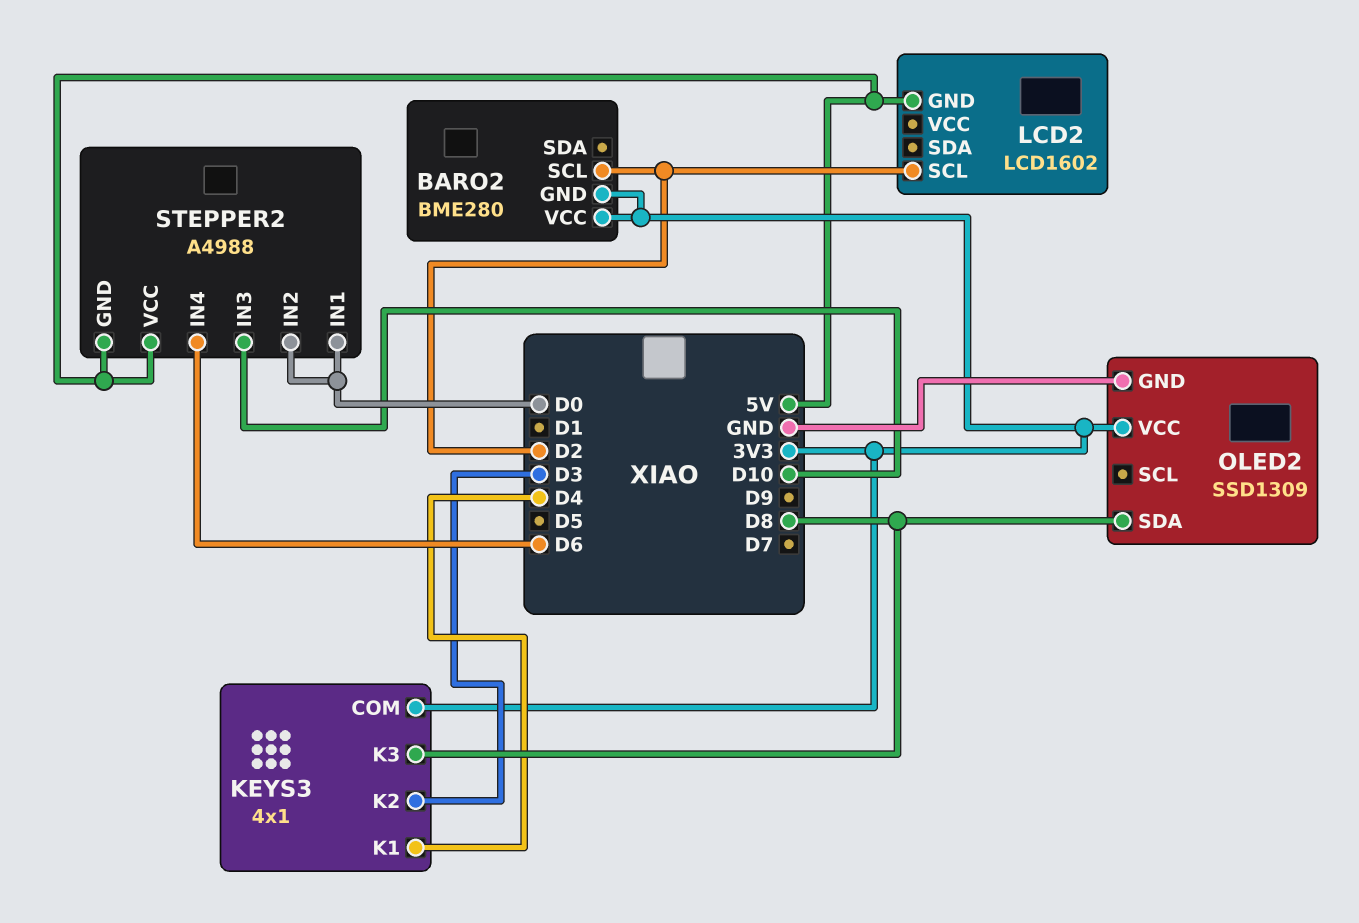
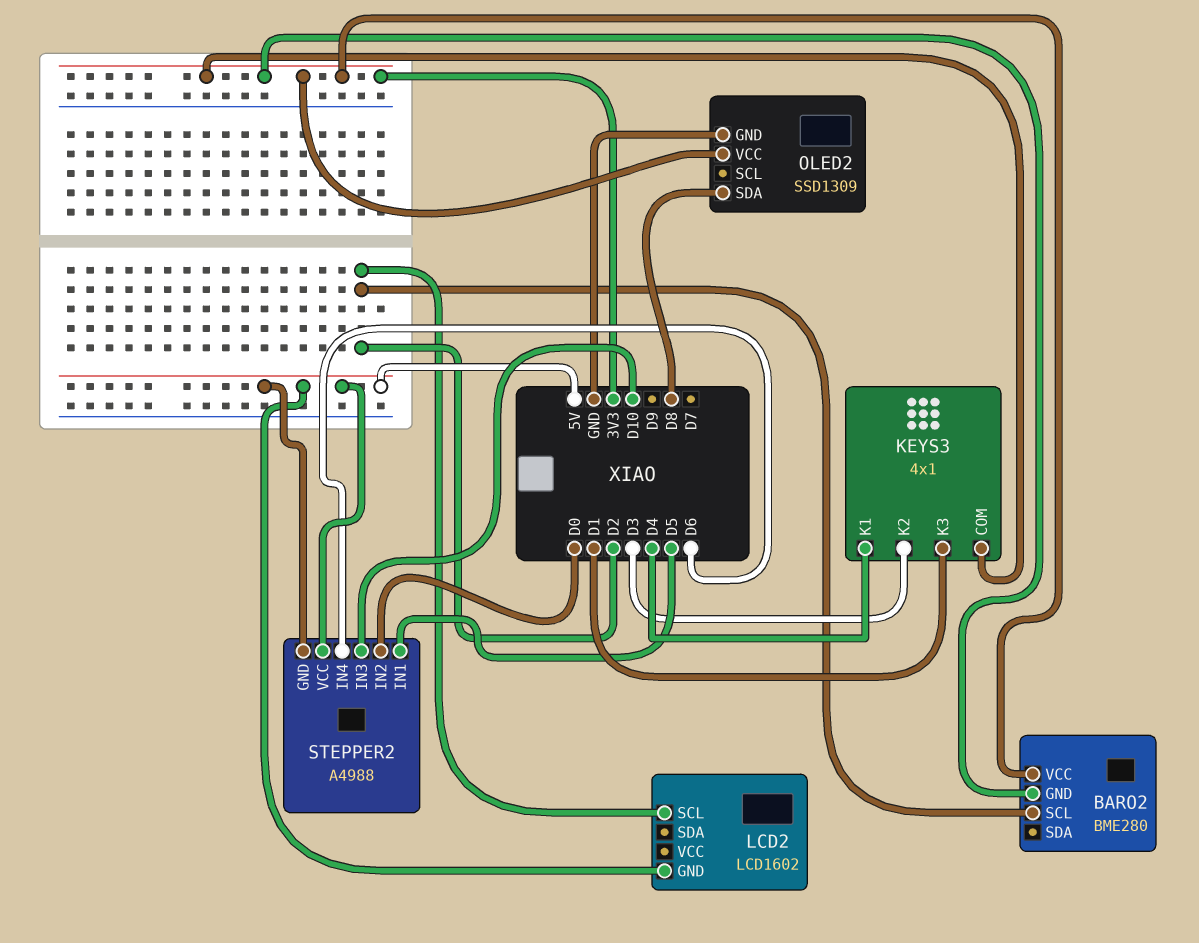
KEYS3 pin K3: D8 -> D1
STEPPER2 pin IN1: D0 -> D5

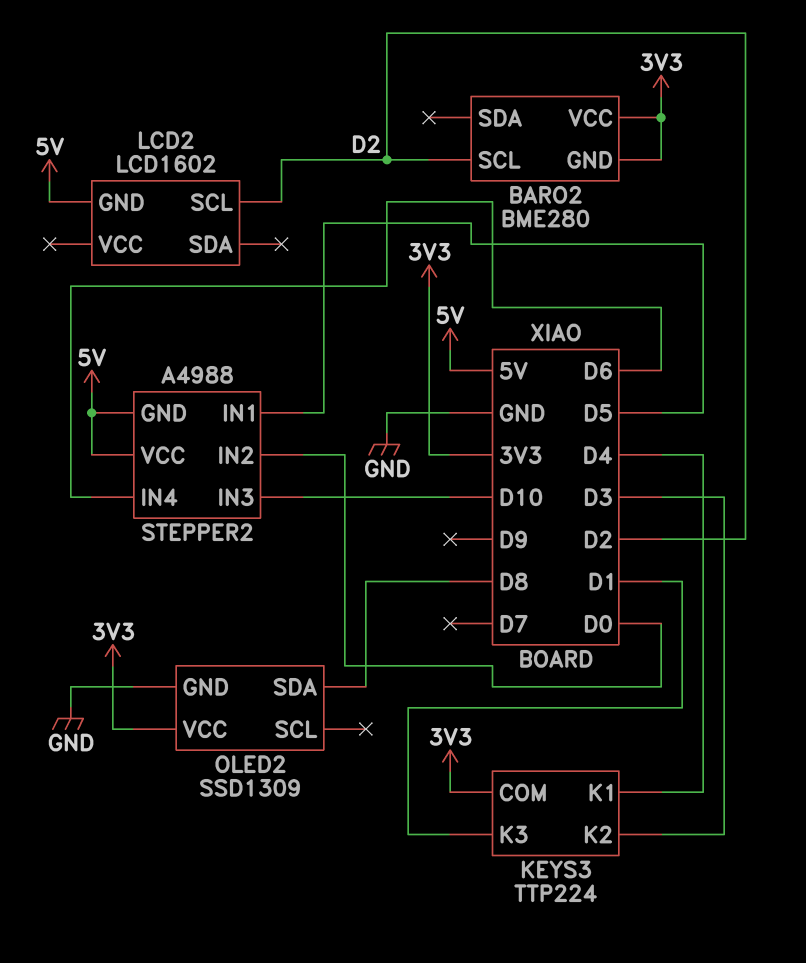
KEYS3: 4x1 -> TTP224

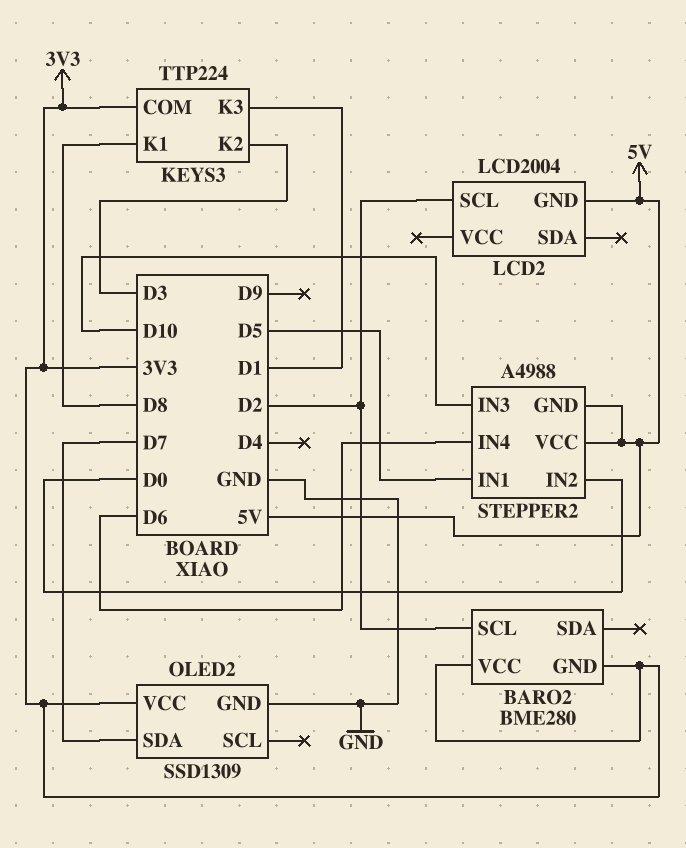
KEYS3 pin K1: D4 -> D8
LCD2: LCD1602 -> LCD2004
OLED2 pin SDA: D8 -> D7

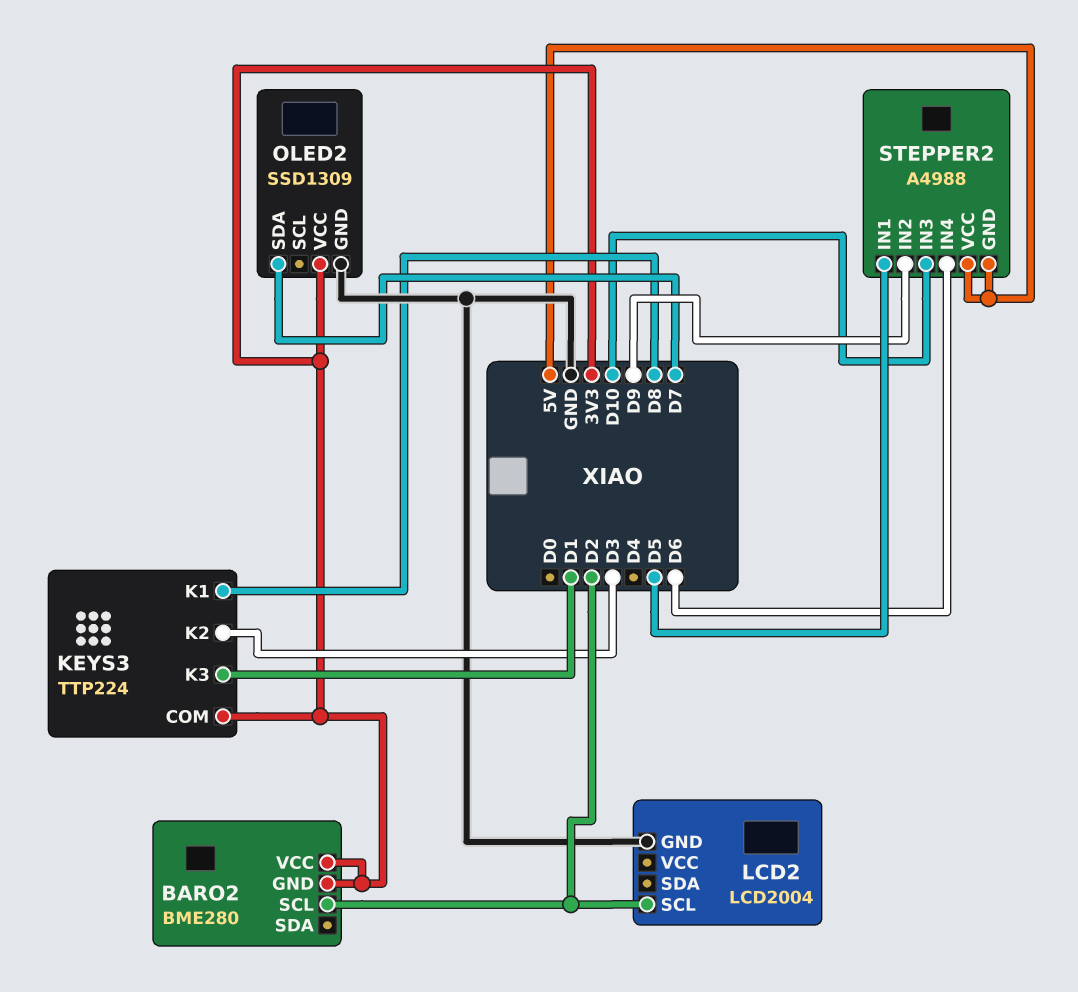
LCD2 pin GND: 5V -> GND
STEPPER2 pin IN2: D0 -> D9

